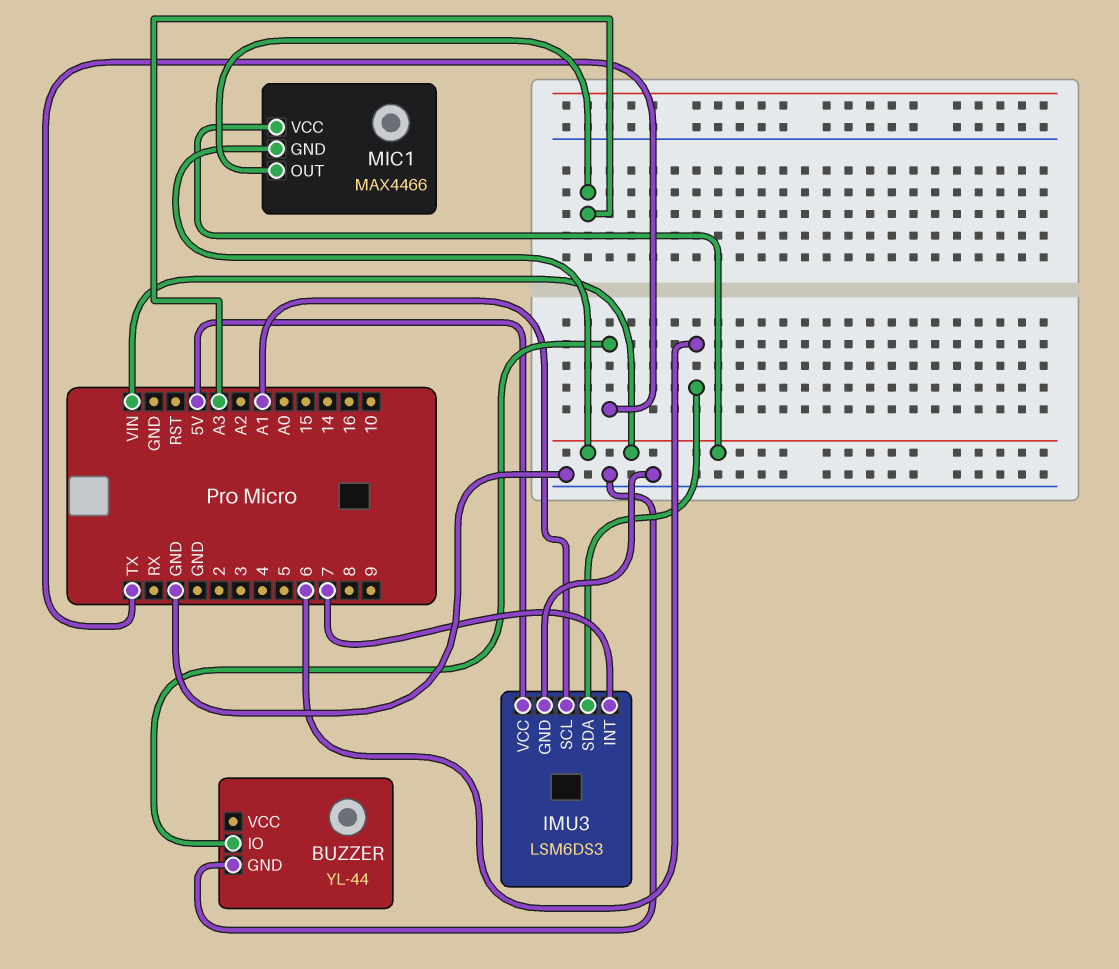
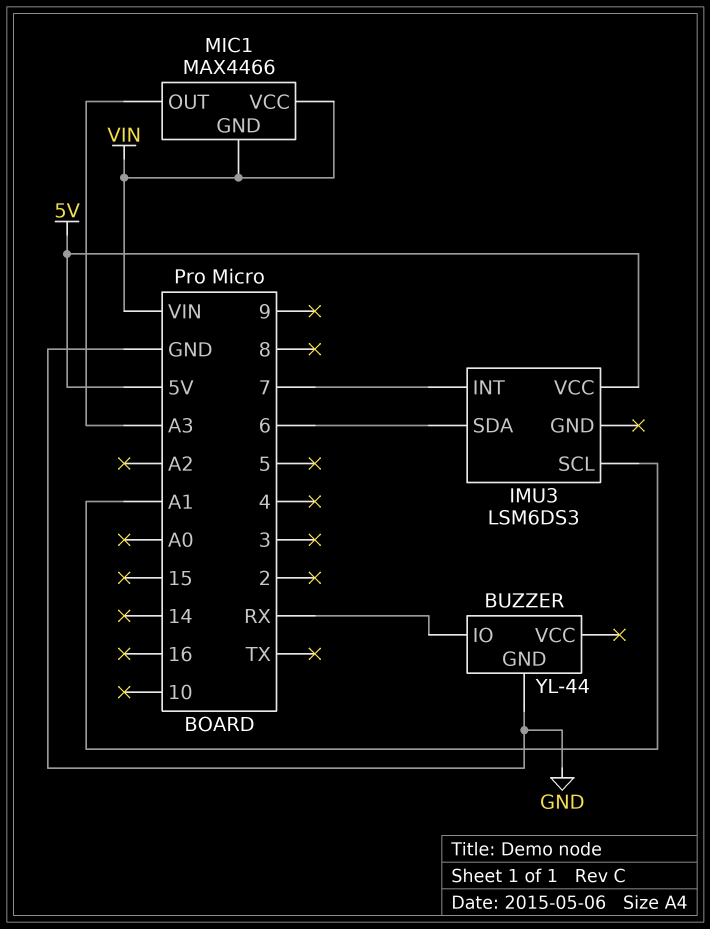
BUZZER pin IO: TX -> RX
IMU3 pin GND: GND -> none

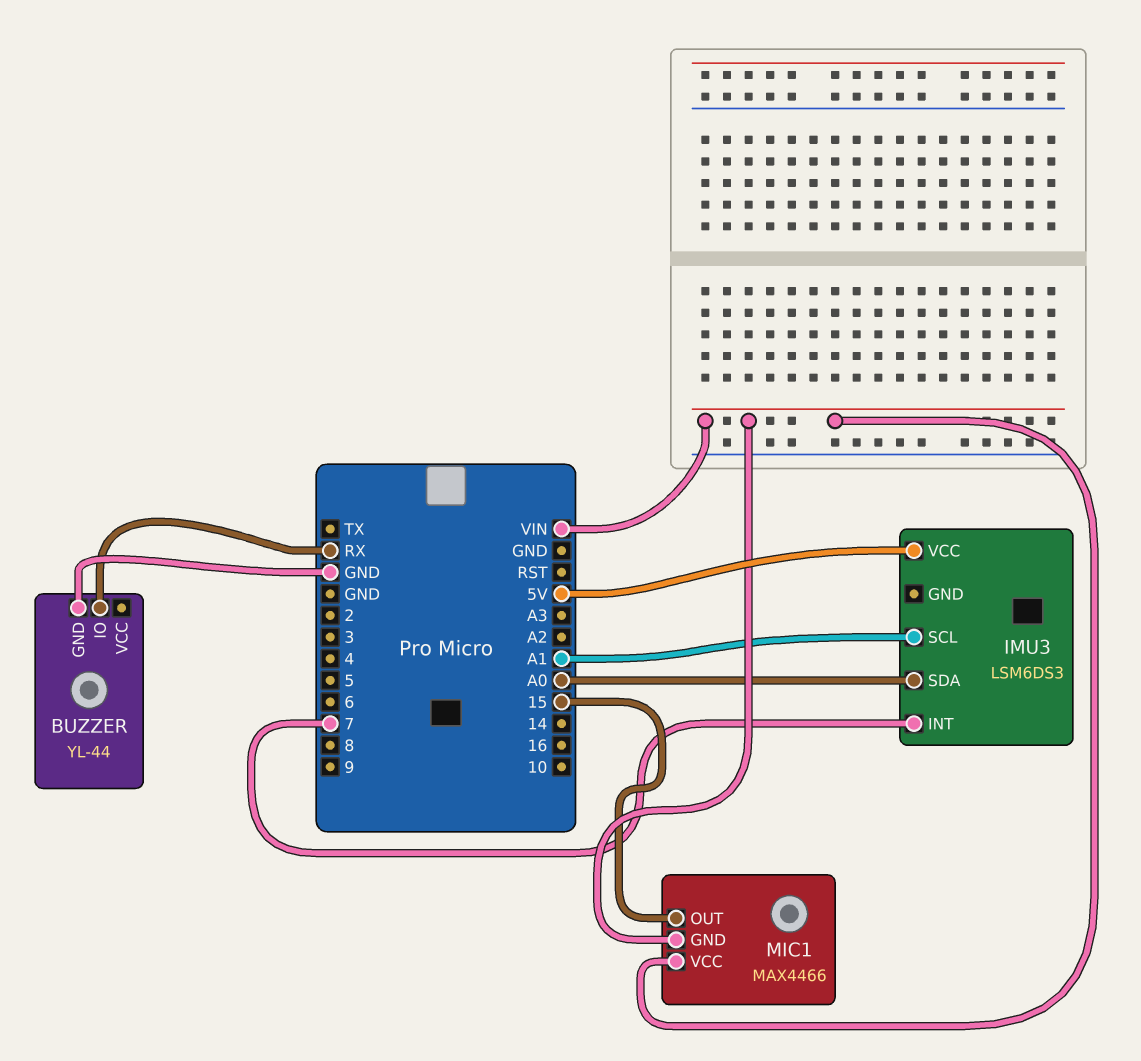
IMU3 pin SDA: 6 -> A0
MIC1 pin OUT: A3 -> 15

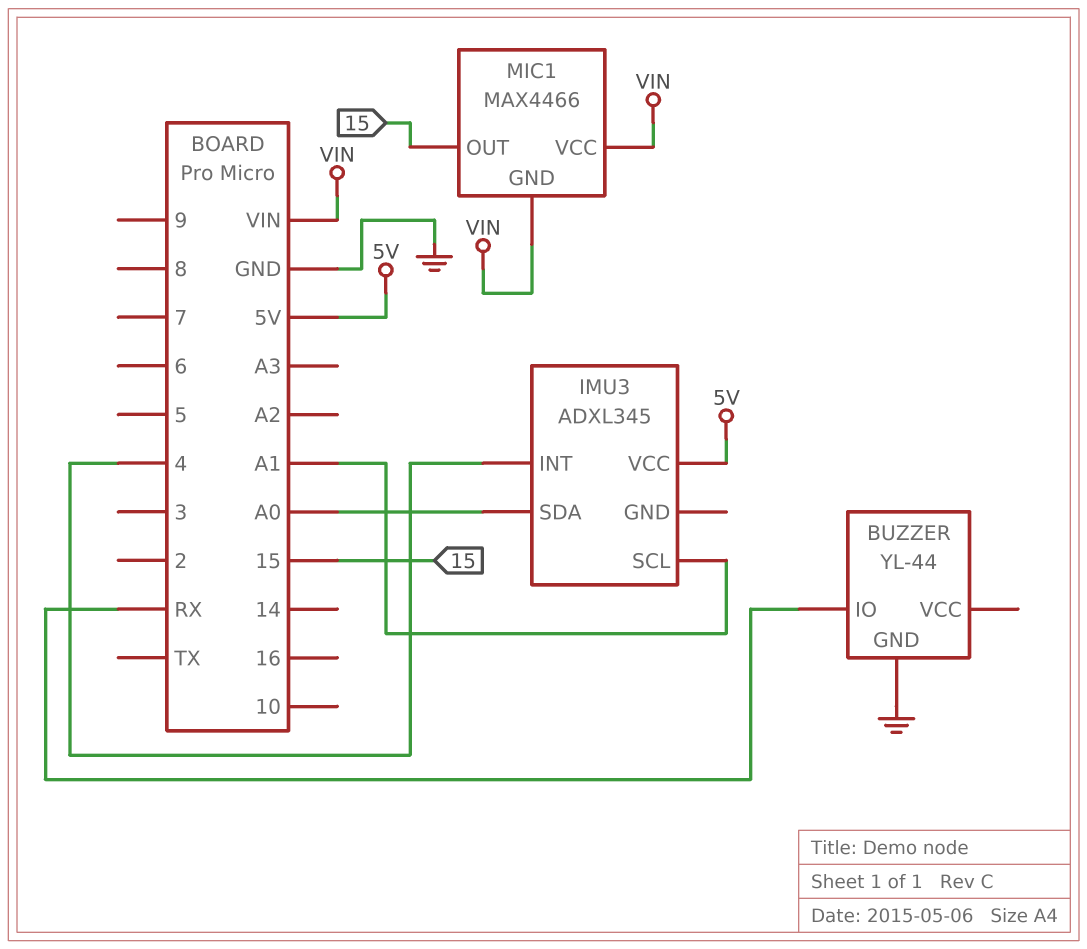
IMU3: LSM6DS3 -> ADXL345
IMU3 pin INT: 7 -> 4

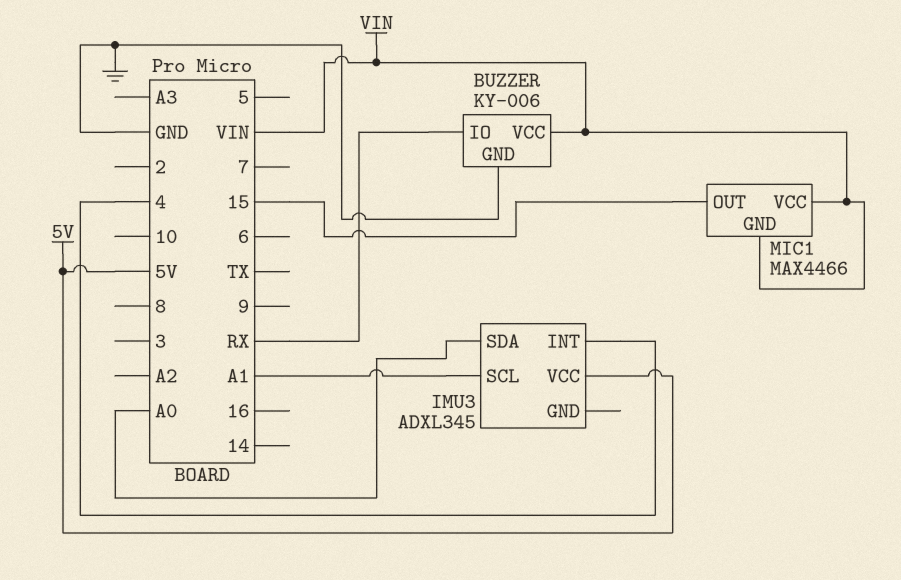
BUZZER: YL-44 -> KY-006
BUZZER pin VCC: none -> VIN

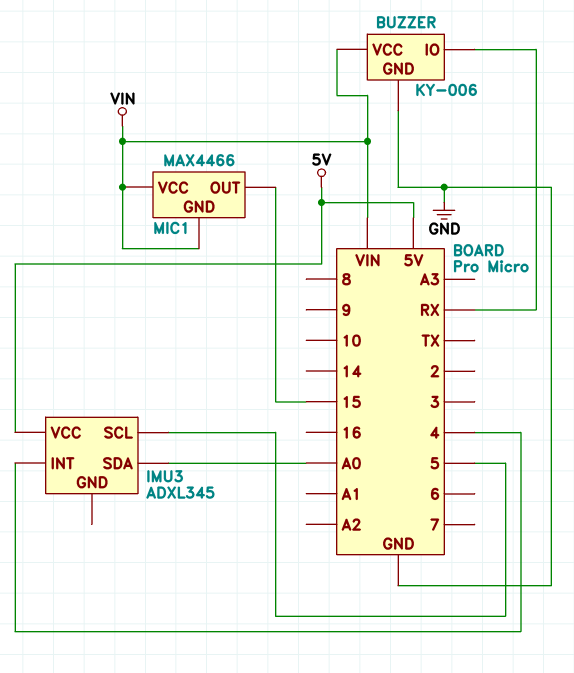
IMU3 pin SCL: A1 -> 5

